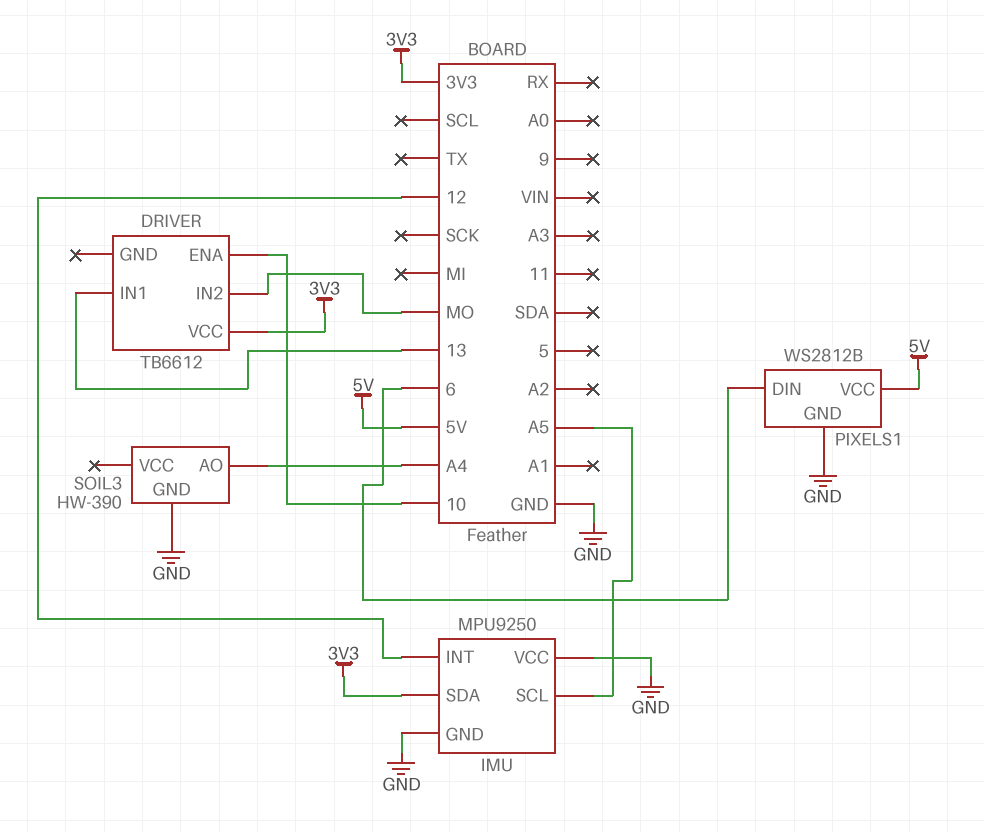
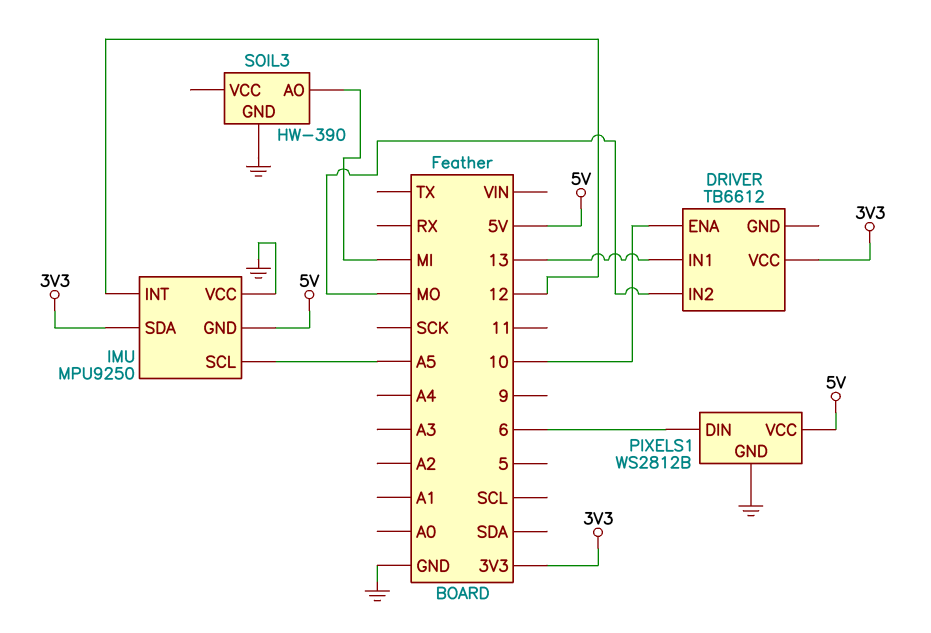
IMU pin GND: GND -> 5V
SOIL3 pin AO: A4 -> MI

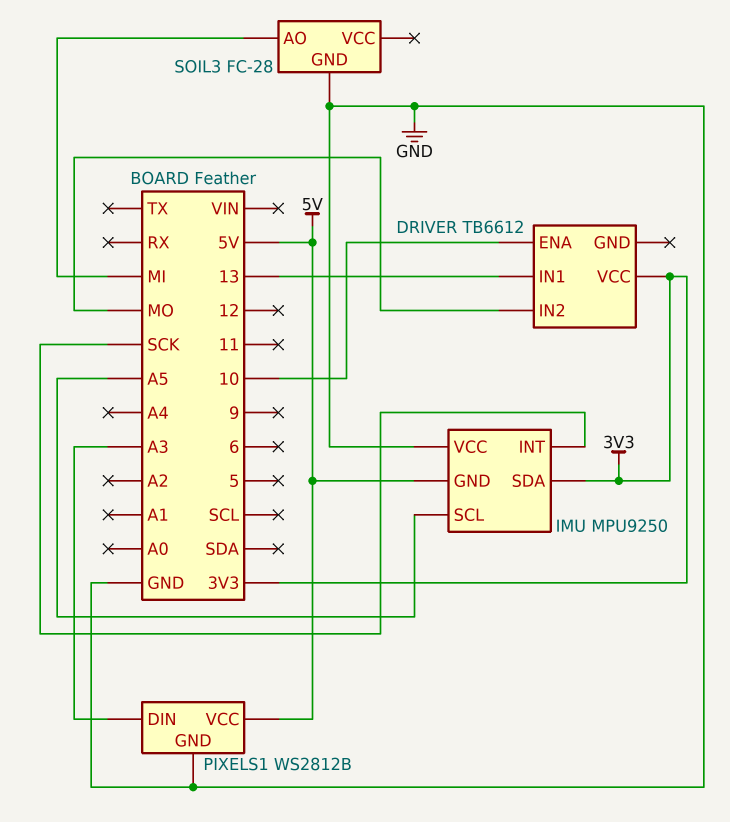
IMU pin INT: 12 -> SCK
PIXELS1 pin DIN: 6 -> A3
SOIL3: HW-390 -> FC-28

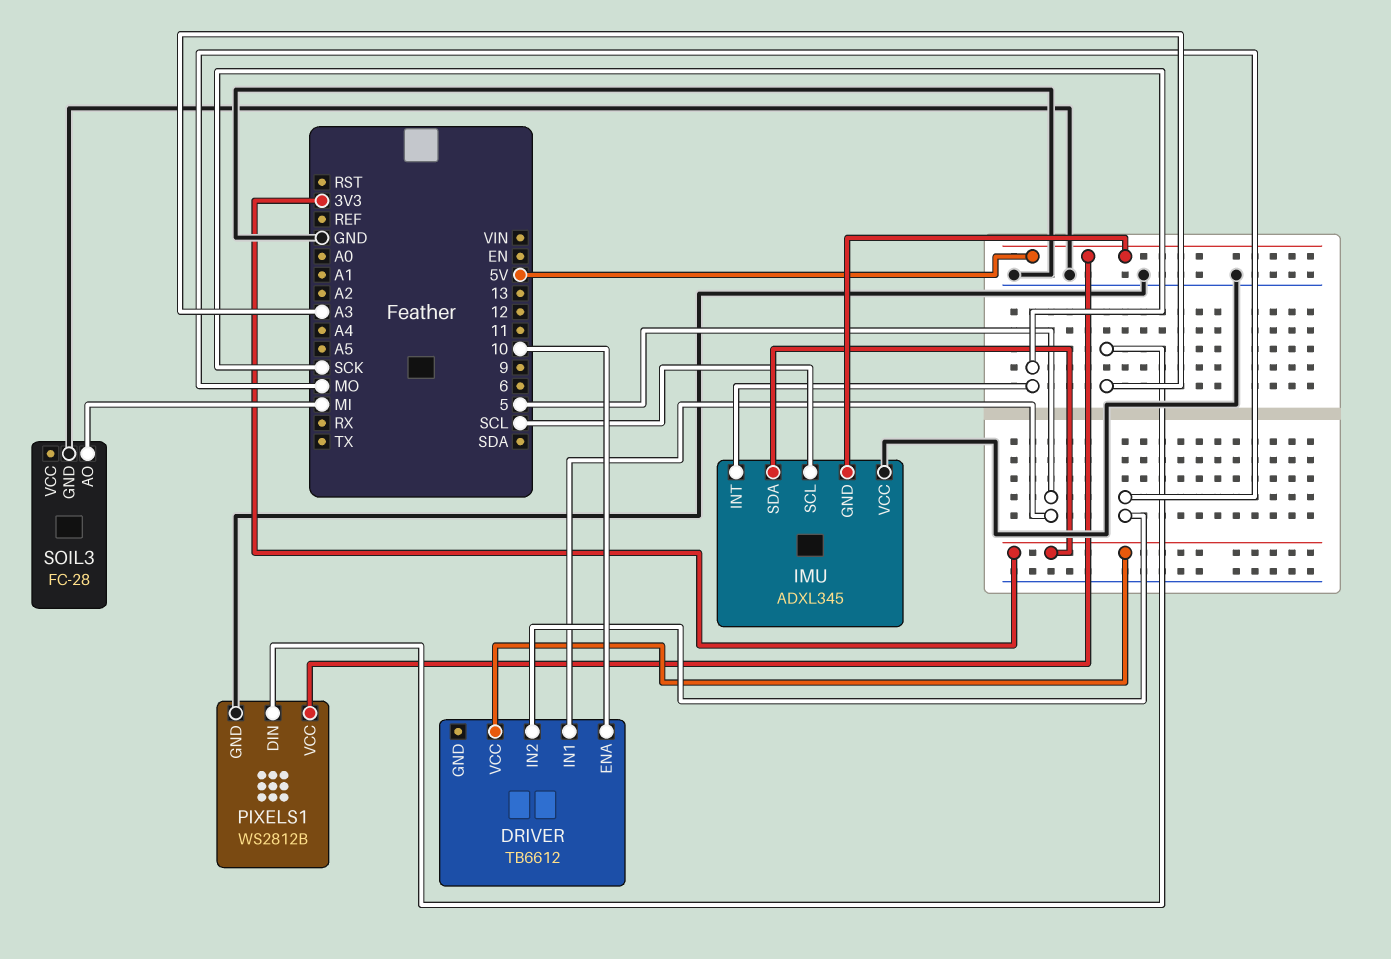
DRIVER pin IN1: 13 -> 5
IMU: MPU9250 -> ADXL345
IMU pin SCL: A5 -> SCL

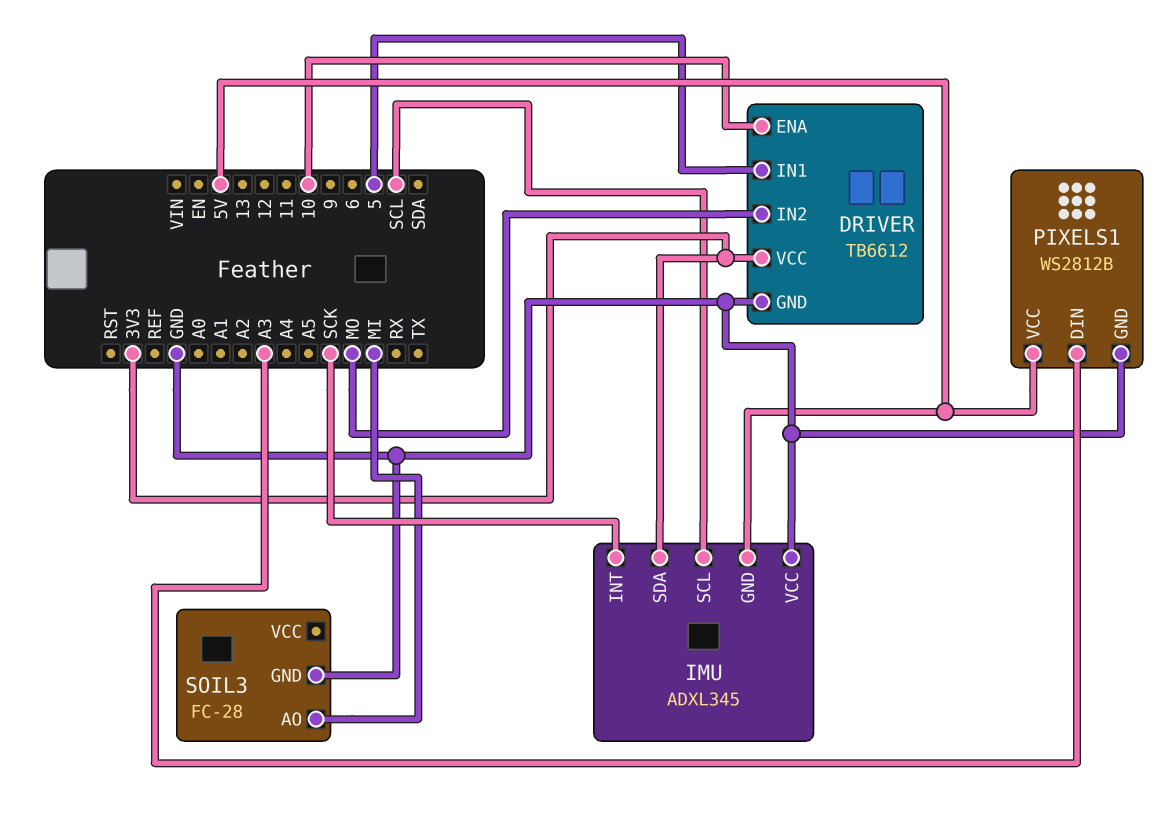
DRIVER pin GND: none -> GND

